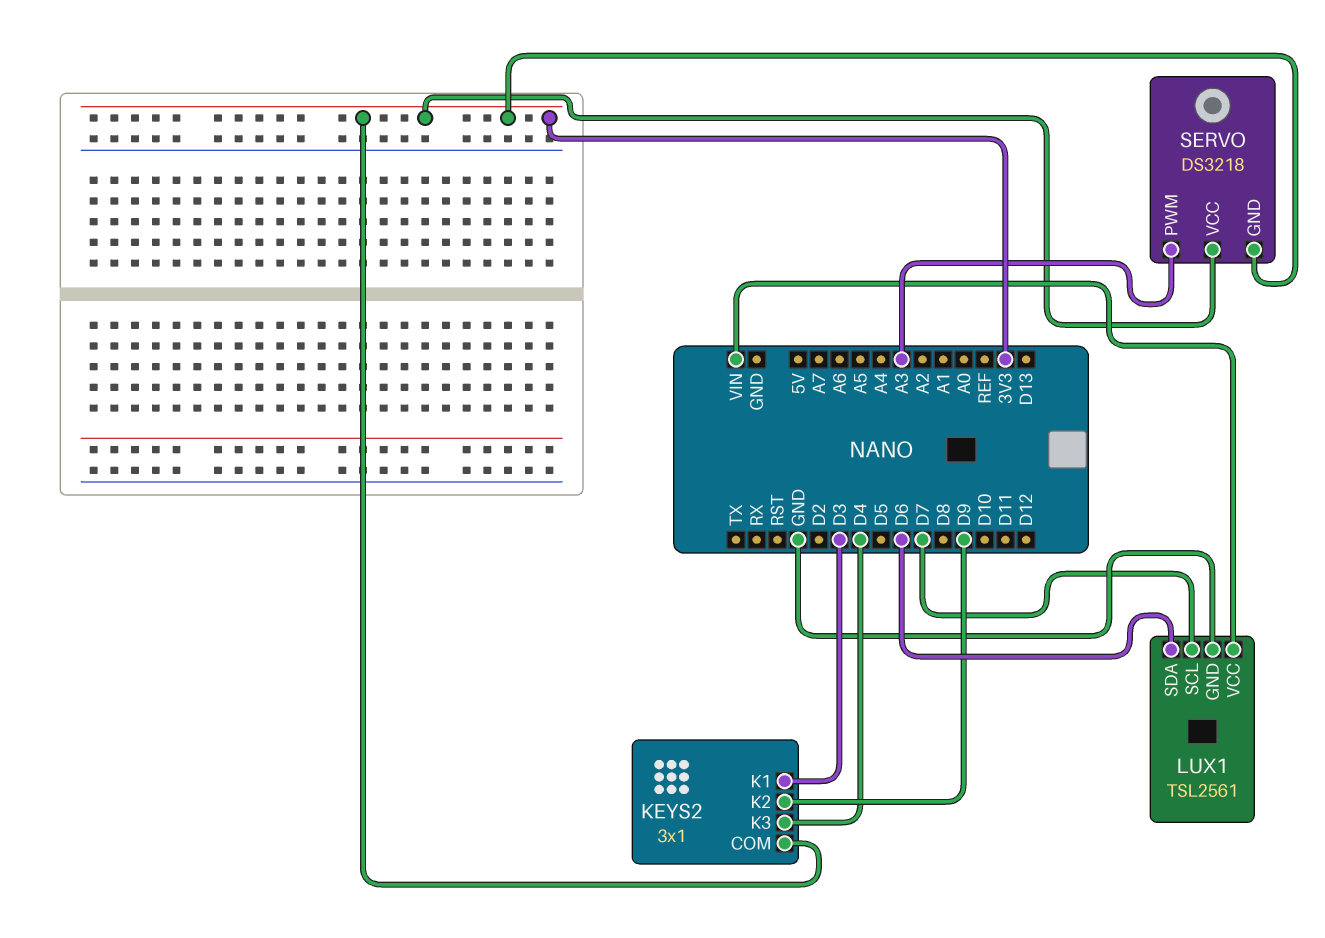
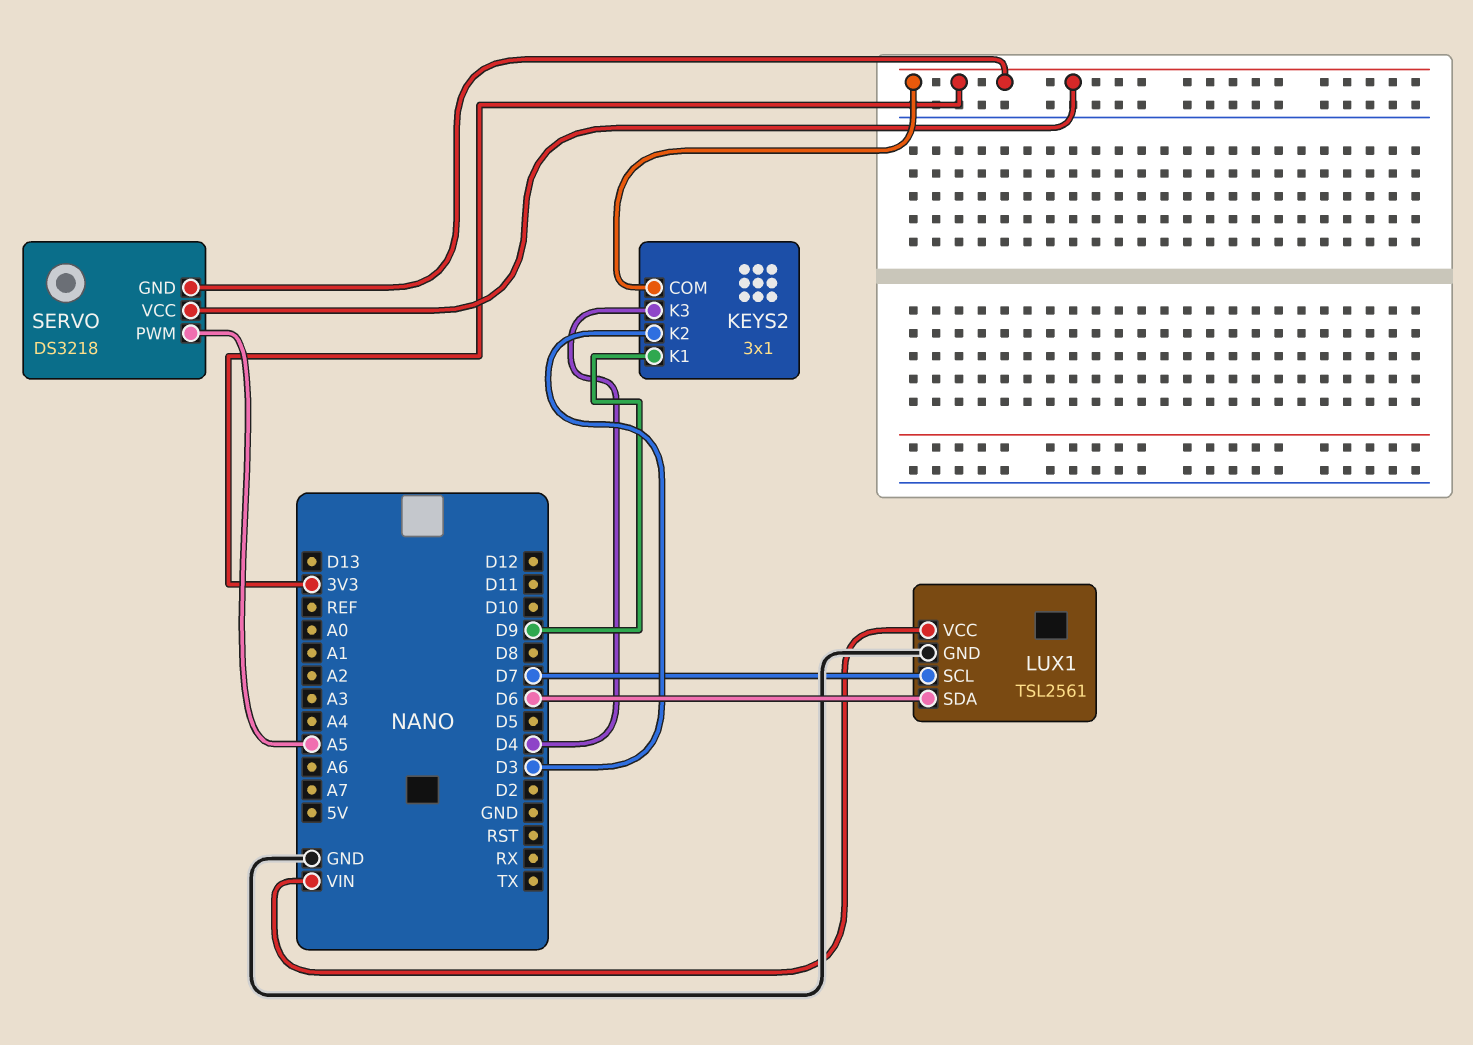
KEYS2 pin K1: D3 -> D9
KEYS2 pin K2: D9 -> D3
SERVO pin PWM: A3 -> A5

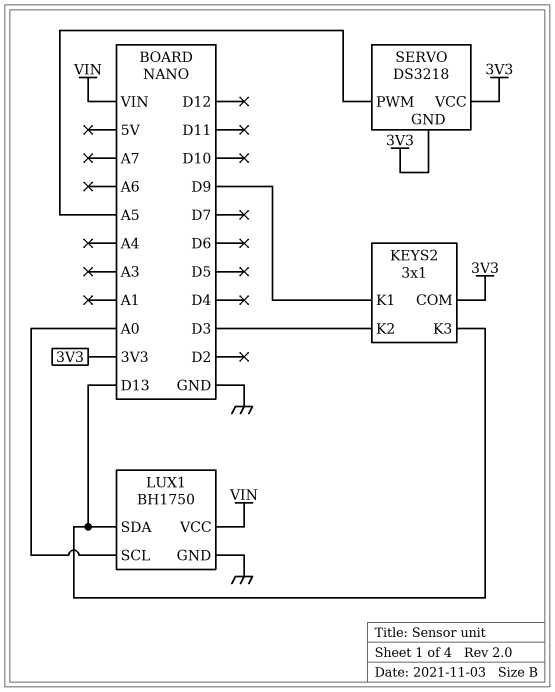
KEYS2 pin K3: D4 -> D13
LUX1: TSL2561 -> BH1750
LUX1 pin SCL: D7 -> A0
LUX1 pin SDA: D6 -> D13

